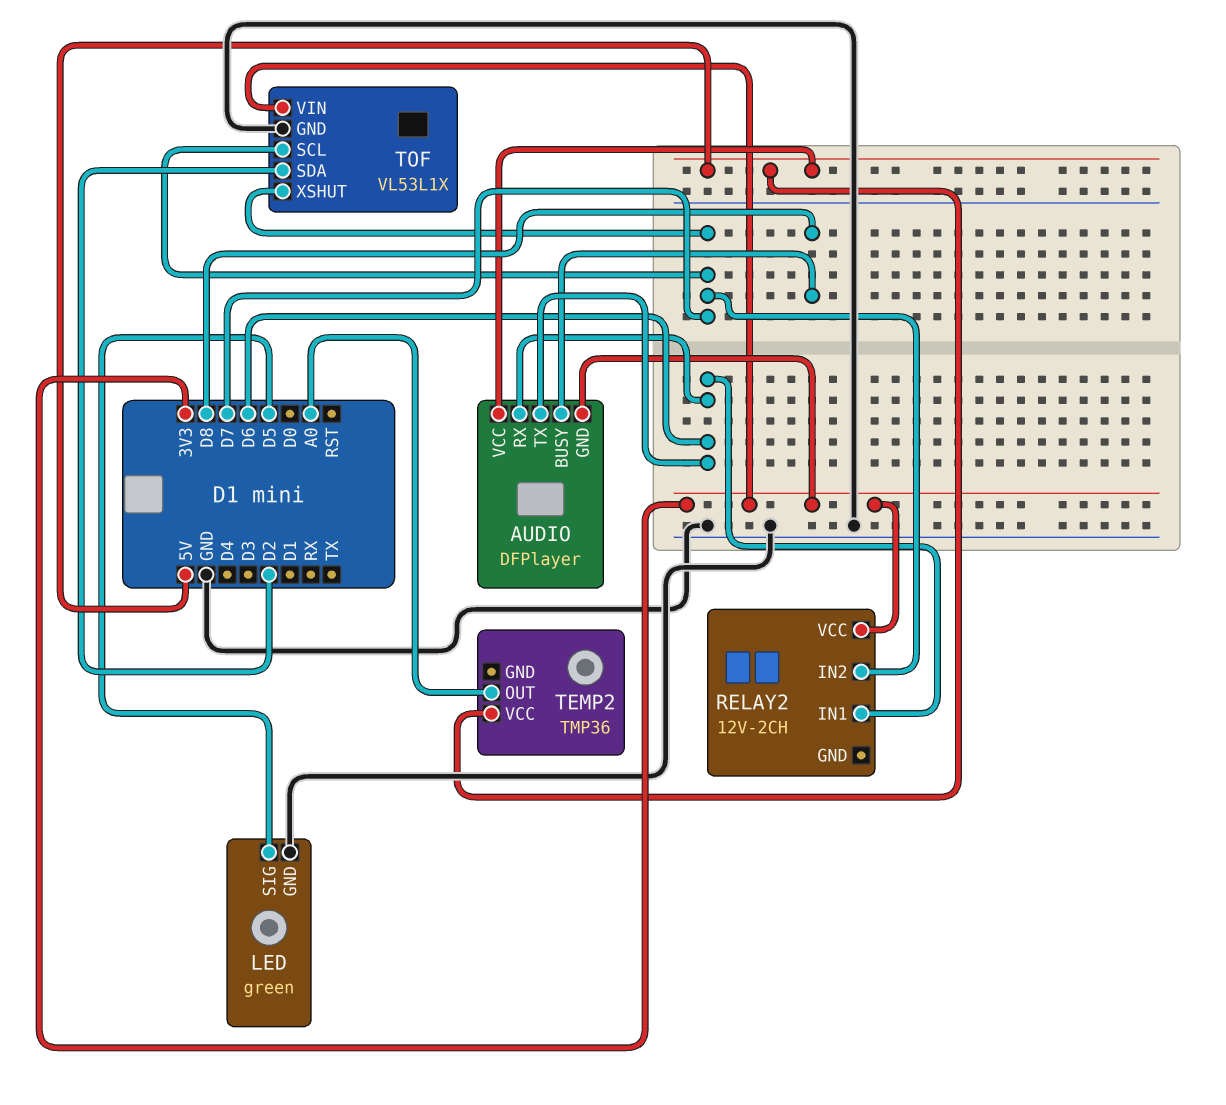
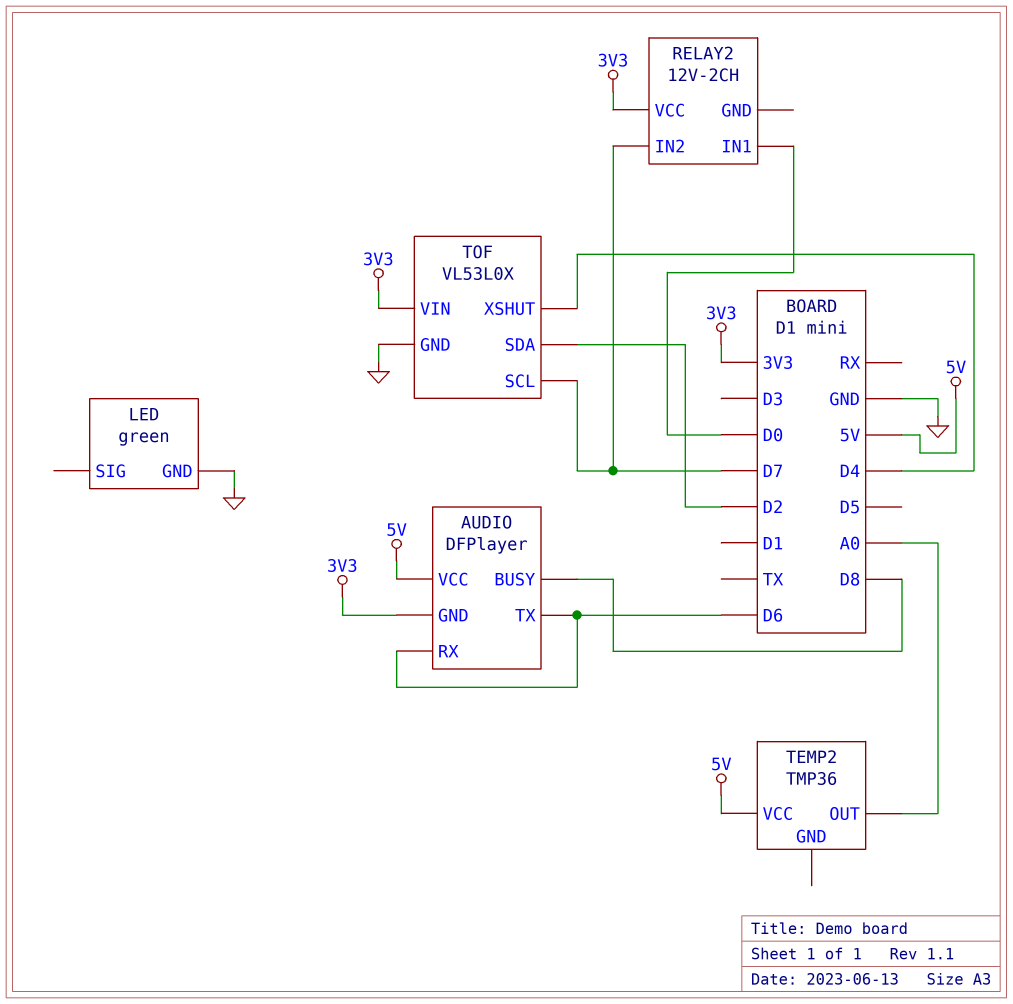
LED pin SIG: D5 -> none
RELAY2 pin IN1: D6 -> D0
TOF: VL53L1X -> VL53L0X
TOF pin XSHUT: D7 -> D4

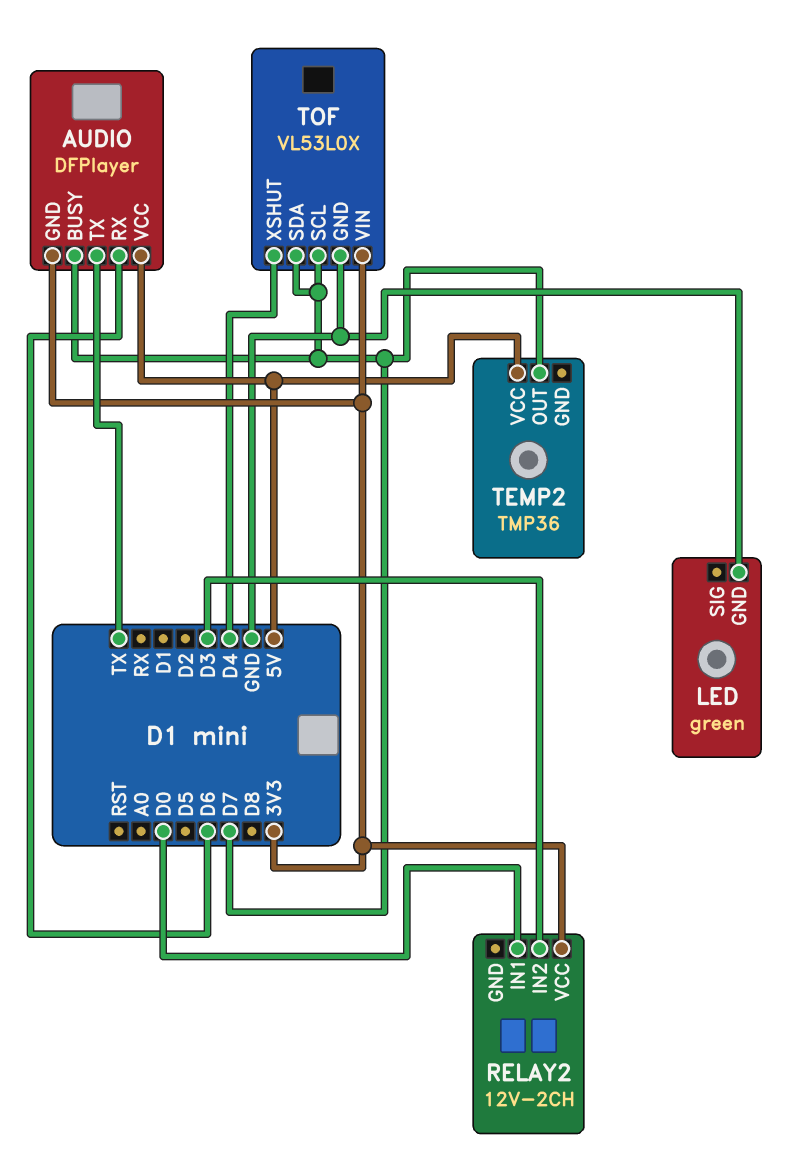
AUDIO pin BUSY: D8 -> D7
AUDIO pin TX: D6 -> TX
RELAY2 pin IN2: D7 -> D3
TEMP2 pin OUT: A0 -> D7
TOF pin SDA: D2 -> D7

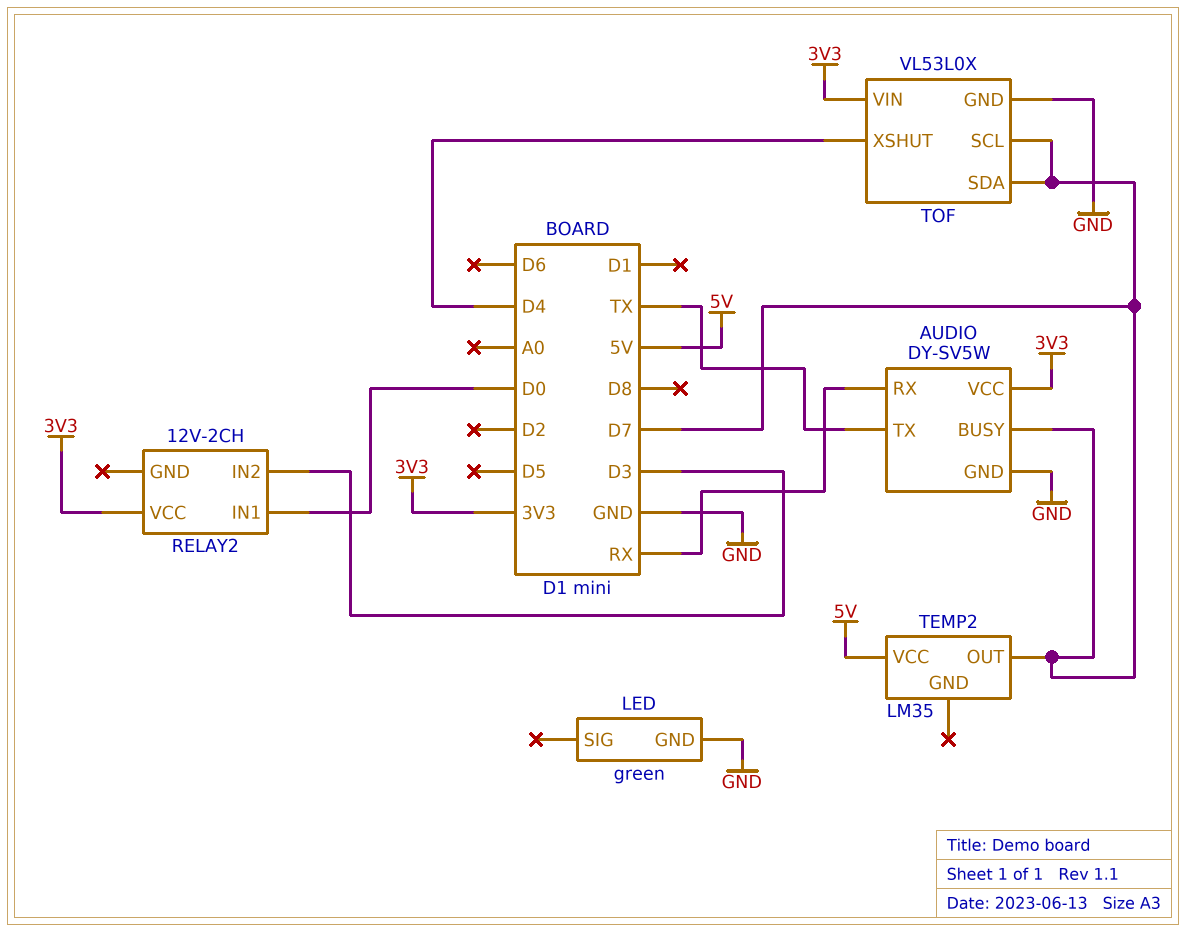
AUDIO: DFPlayer -> DY-SV5W
AUDIO pin GND: 3V3 -> GND
AUDIO pin RX: D6 -> RX
AUDIO pin VCC: 5V -> 3V3
TEMP2: TMP36 -> LM35

